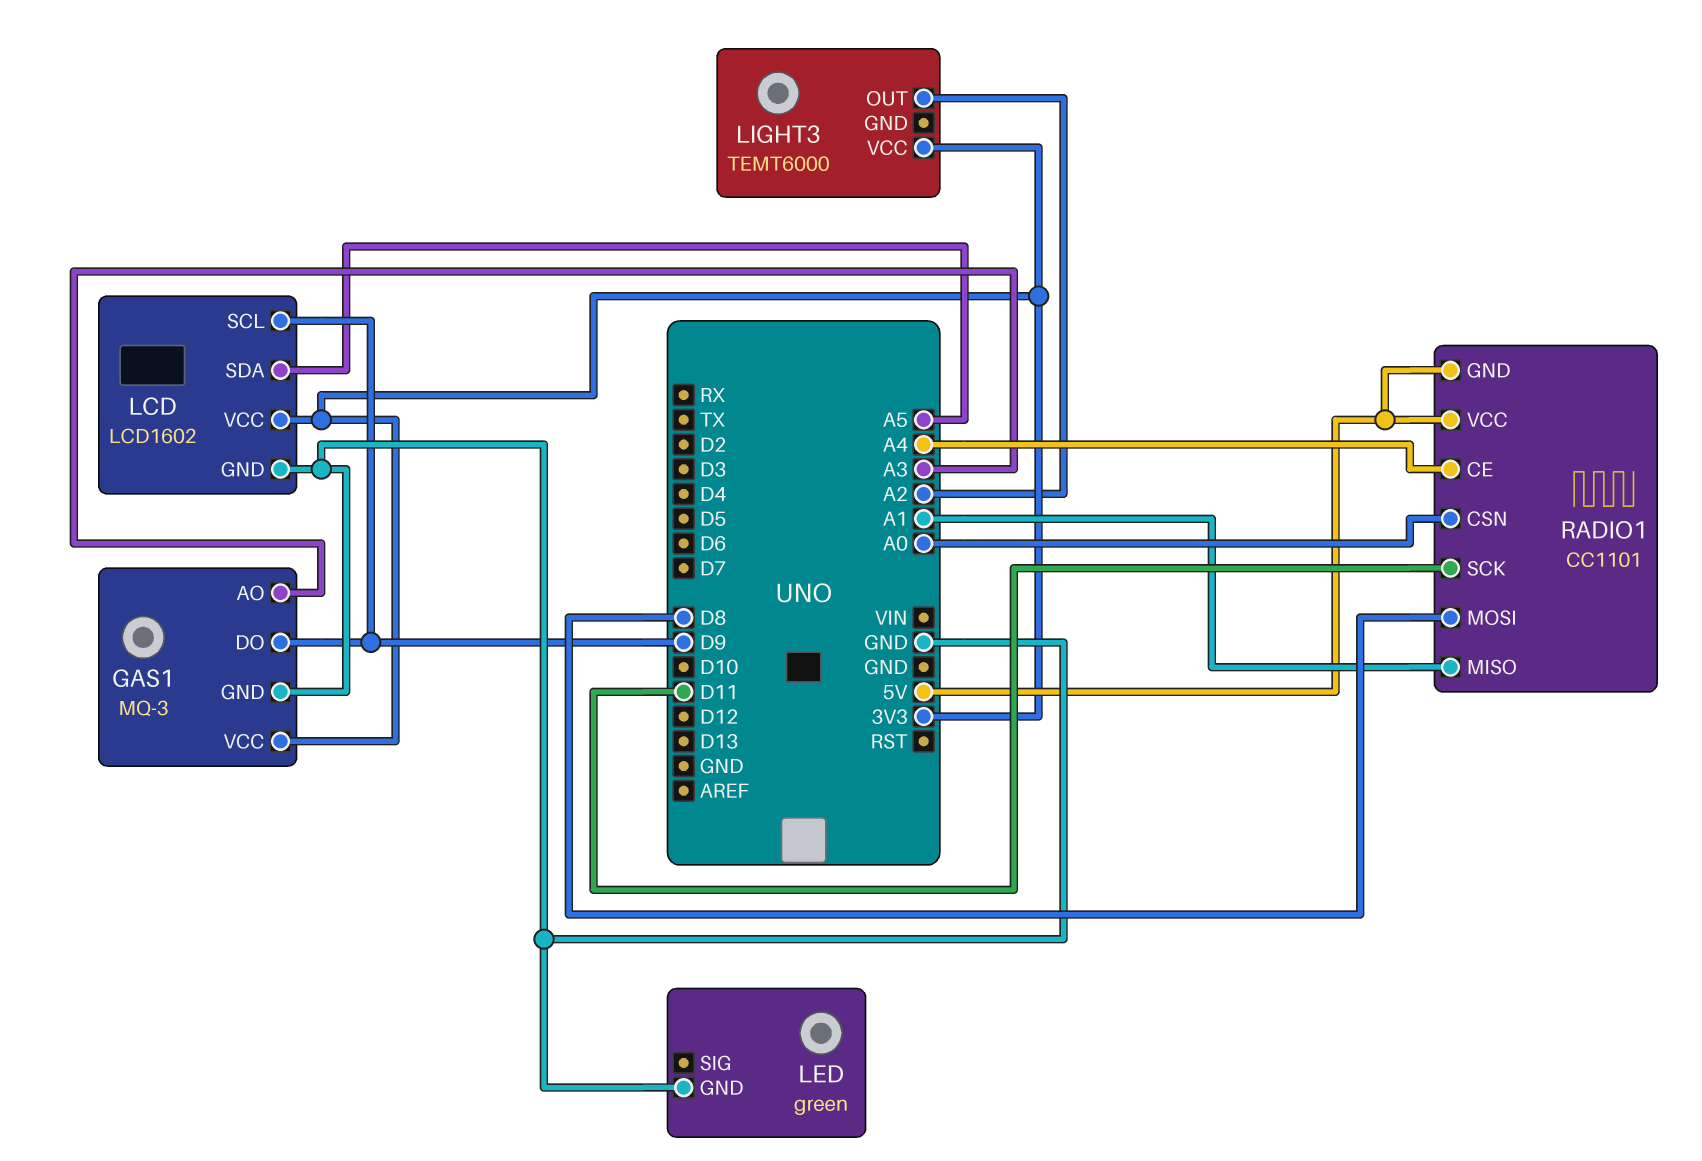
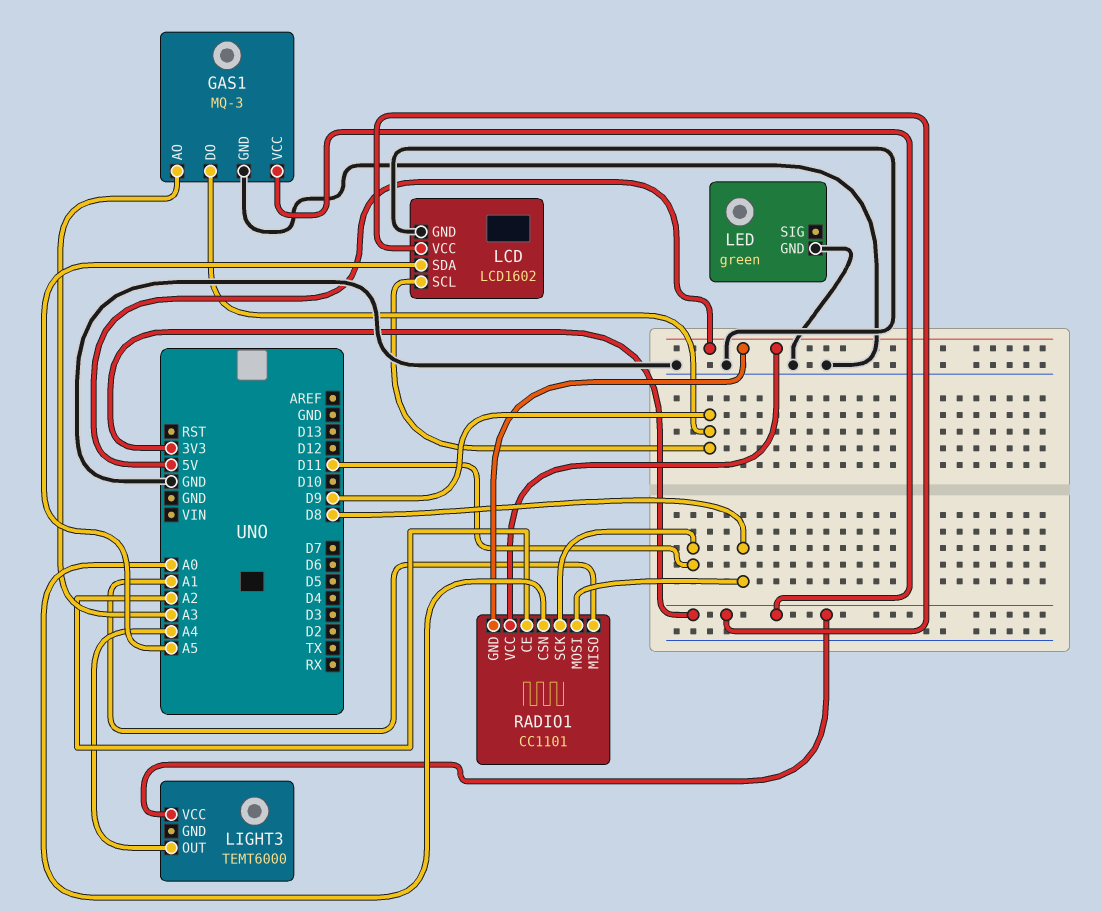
LIGHT3 pin OUT: A2 -> A4
RADIO1 pin CE: A4 -> A2

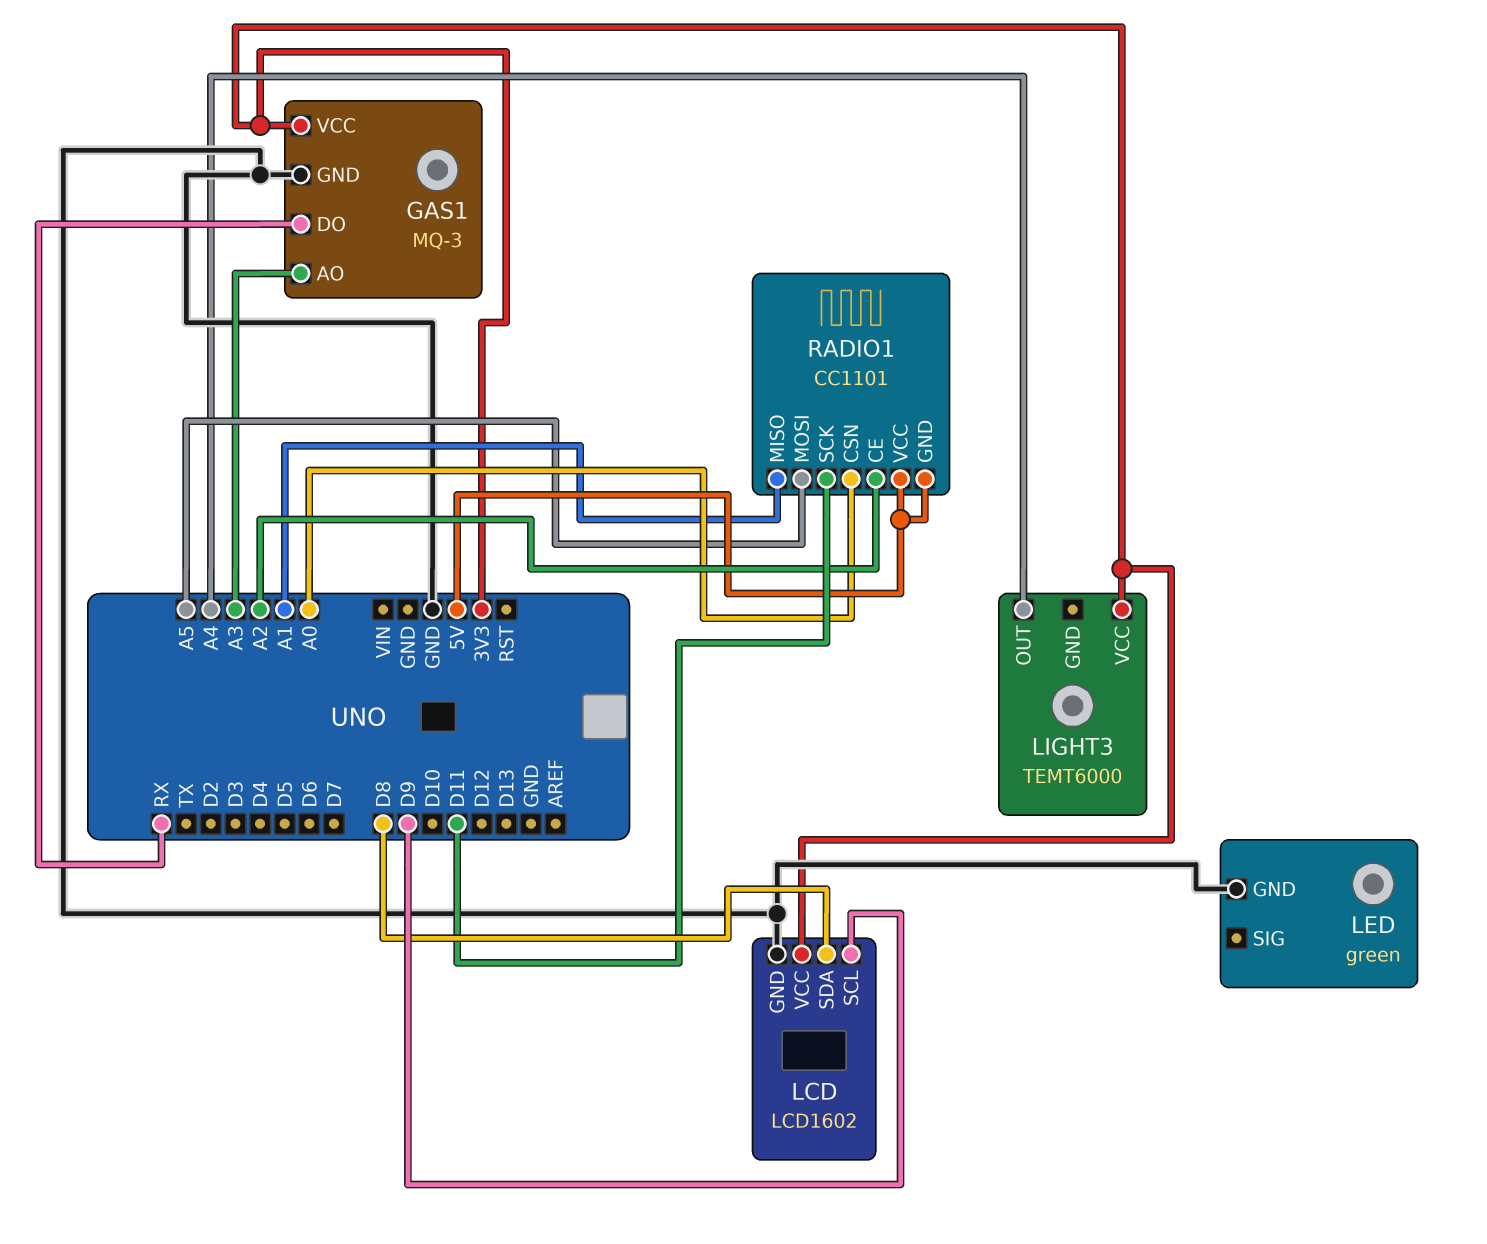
GAS1 pin DO: D9 -> RX
LCD pin SDA: A5 -> D8
RADIO1 pin MOSI: D8 -> A5

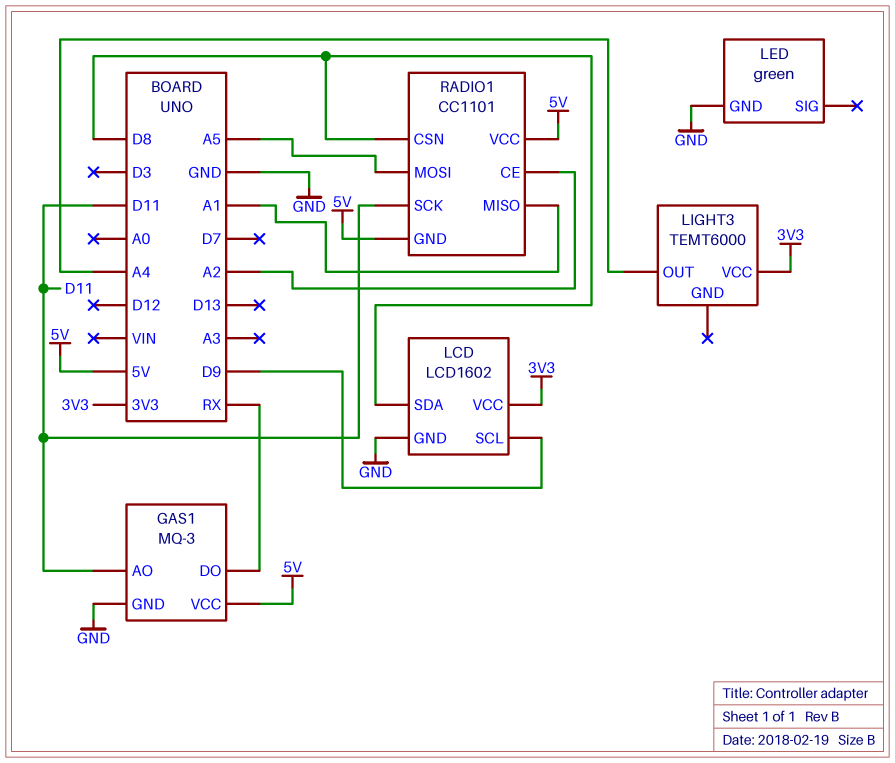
GAS1 pin AO: A3 -> D11
GAS1 pin VCC: 3V3 -> 5V
RADIO1 pin CSN: A0 -> D8

